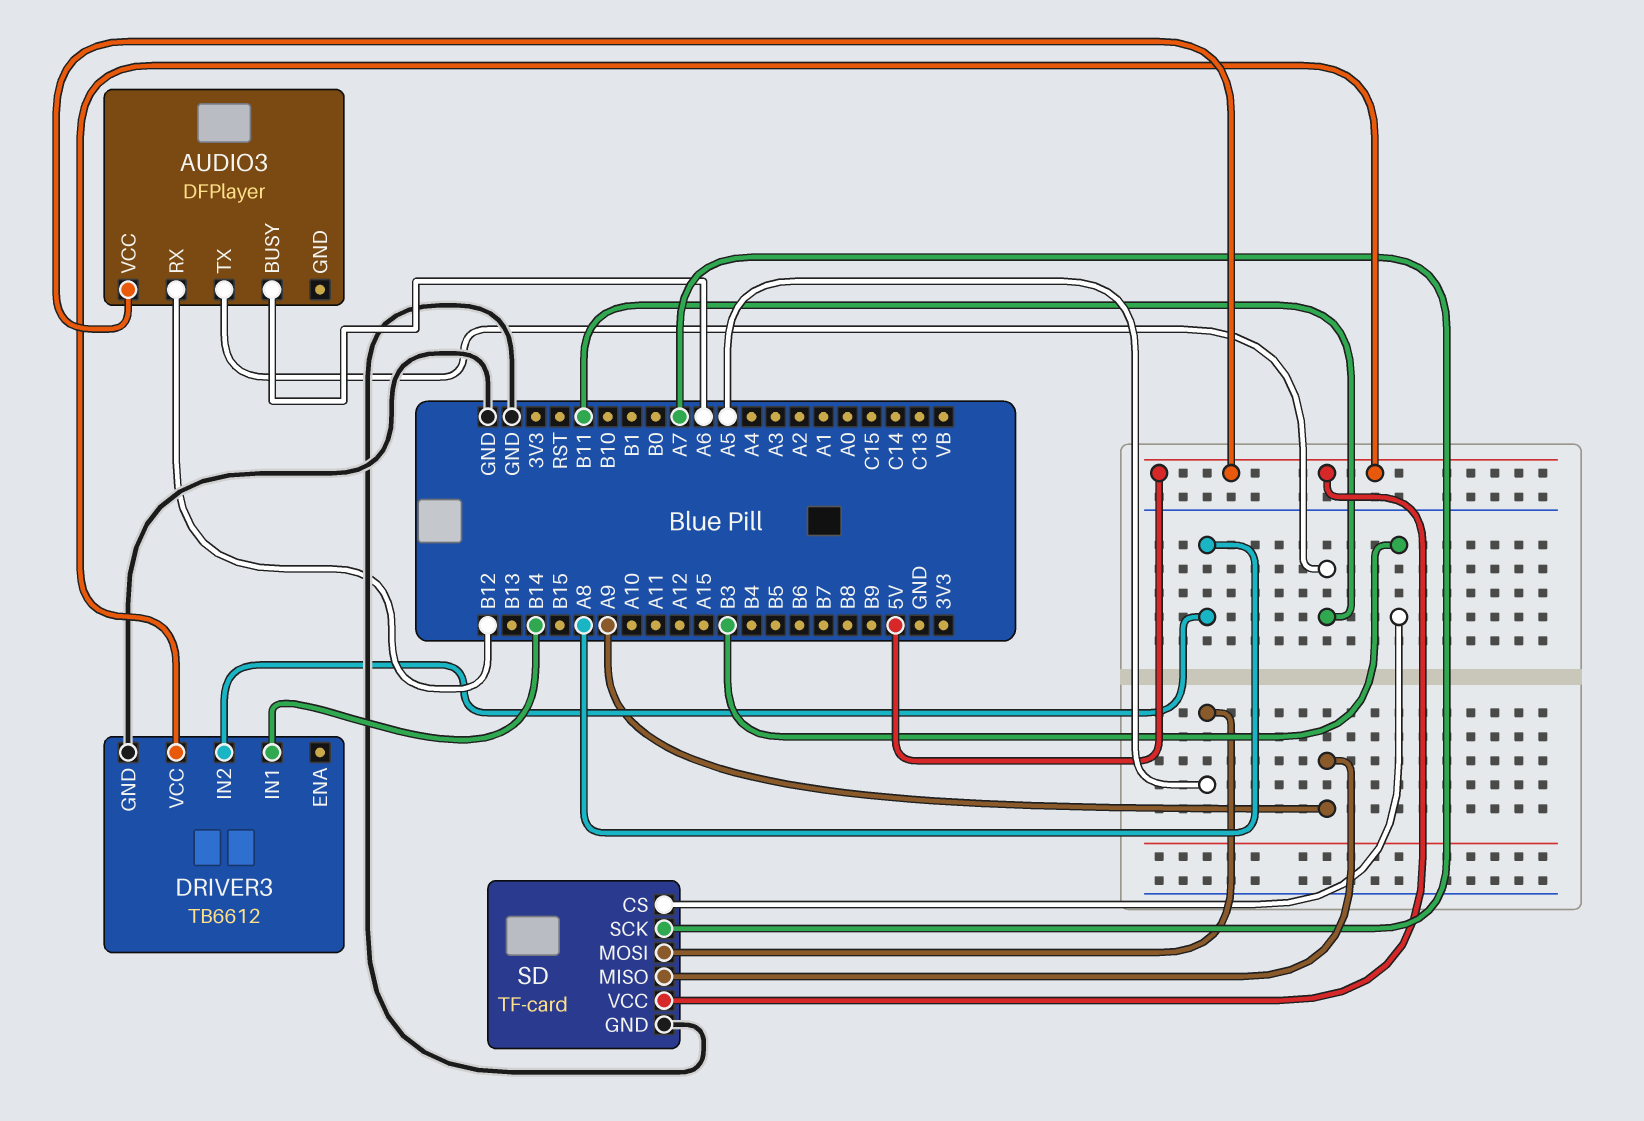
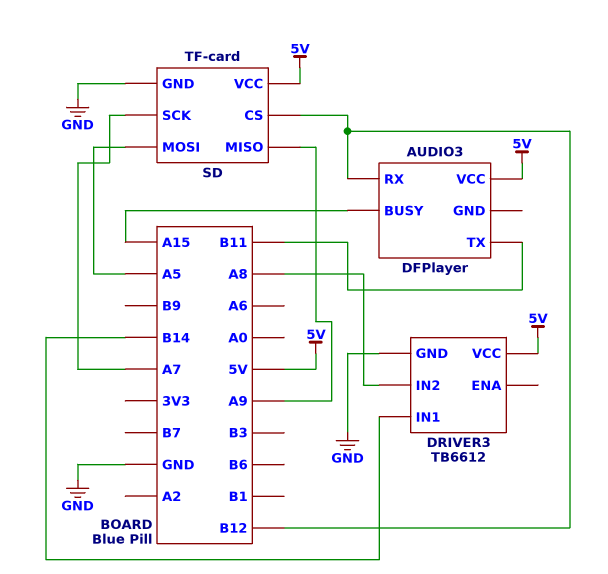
AUDIO3 pin BUSY: A6 -> A15
SD pin CS: B3 -> B12

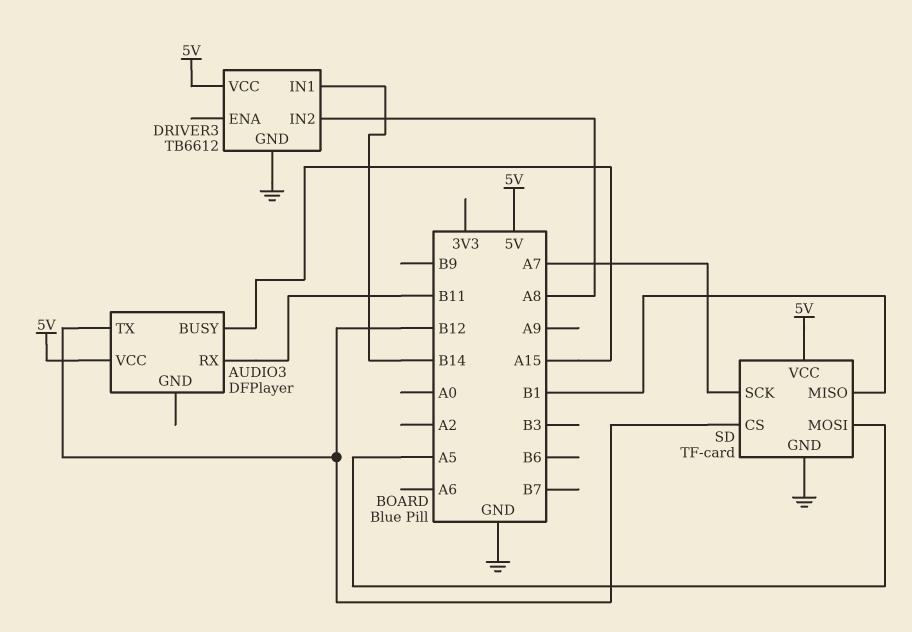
AUDIO3 pin RX: B12 -> B11
AUDIO3 pin TX: B11 -> B12
SD pin MISO: A9 -> B1

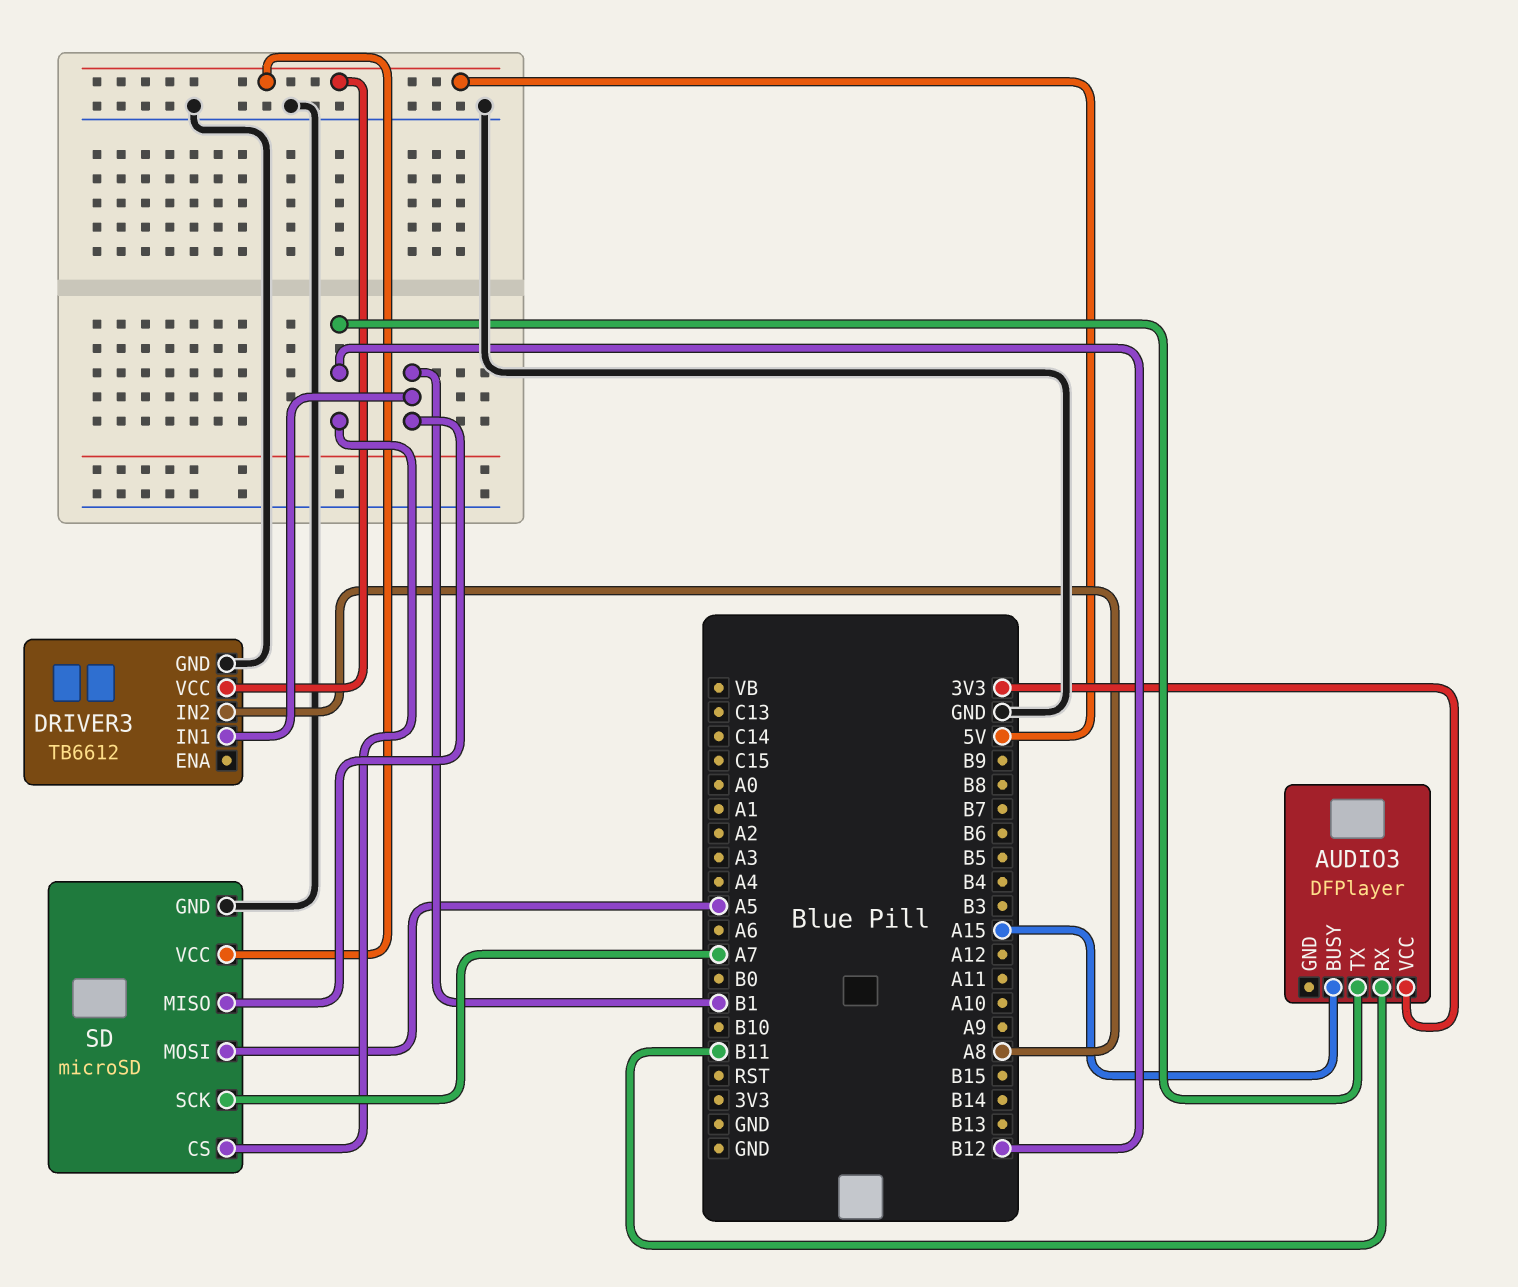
AUDIO3 pin VCC: 5V -> 3V3
DRIVER3 pin IN1: B14 -> B1
SD: TF-card -> microSD

